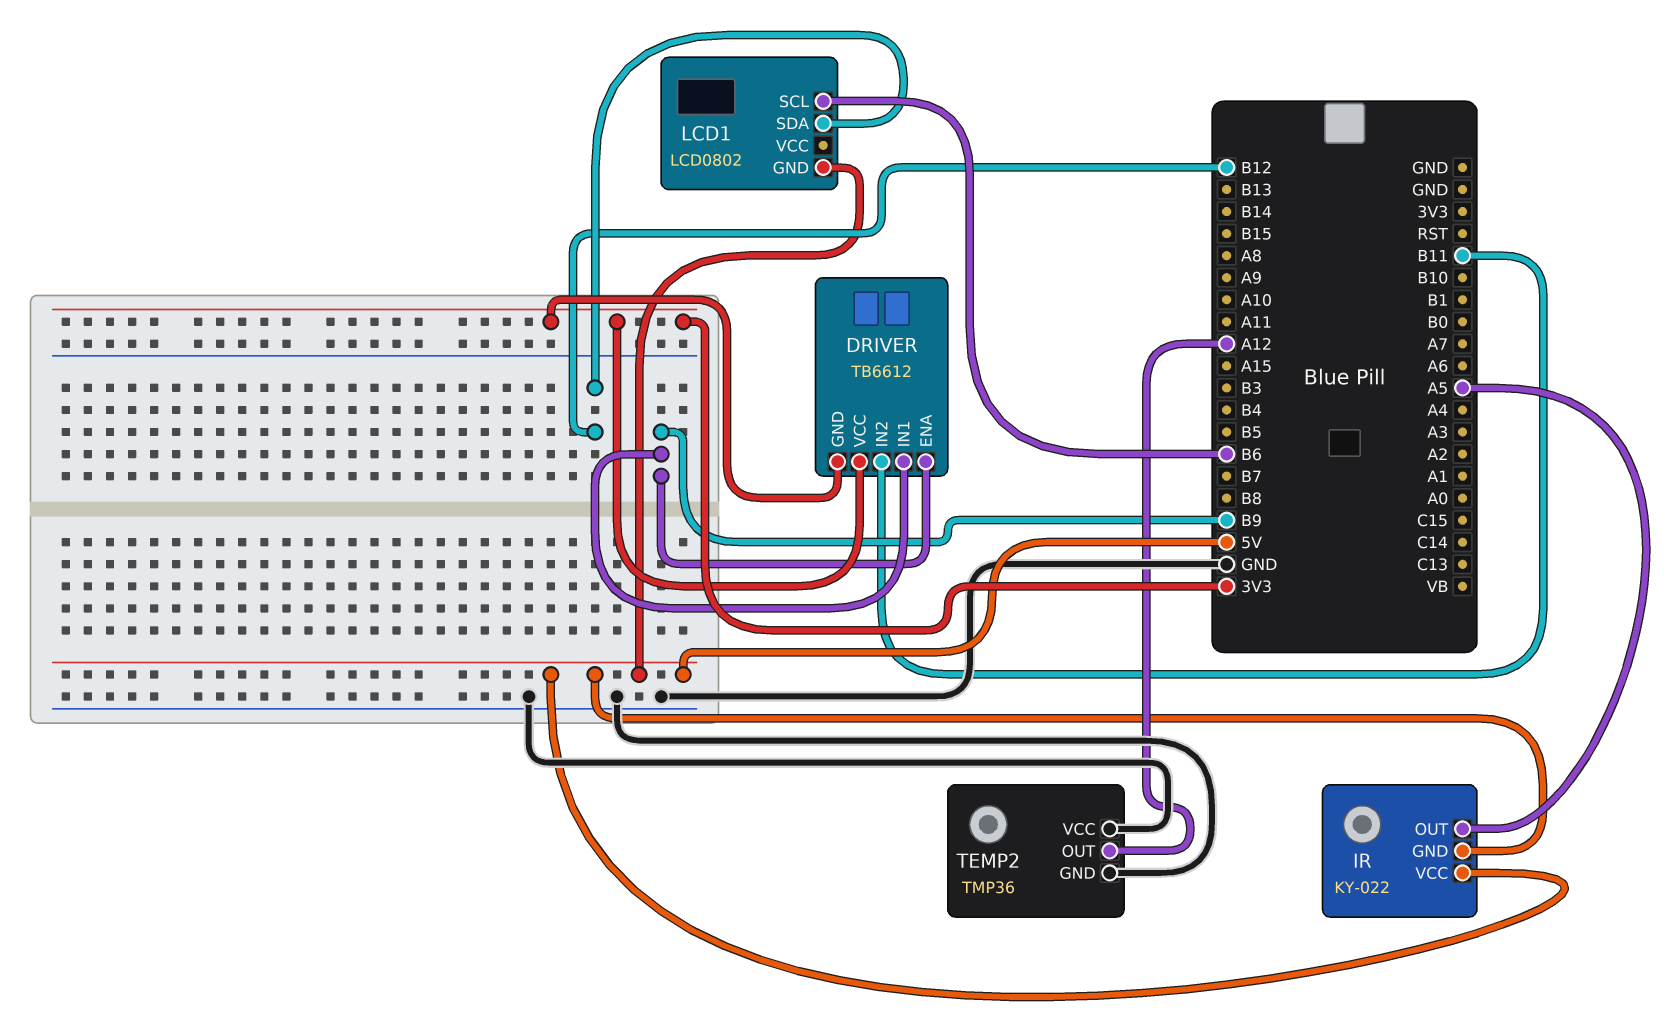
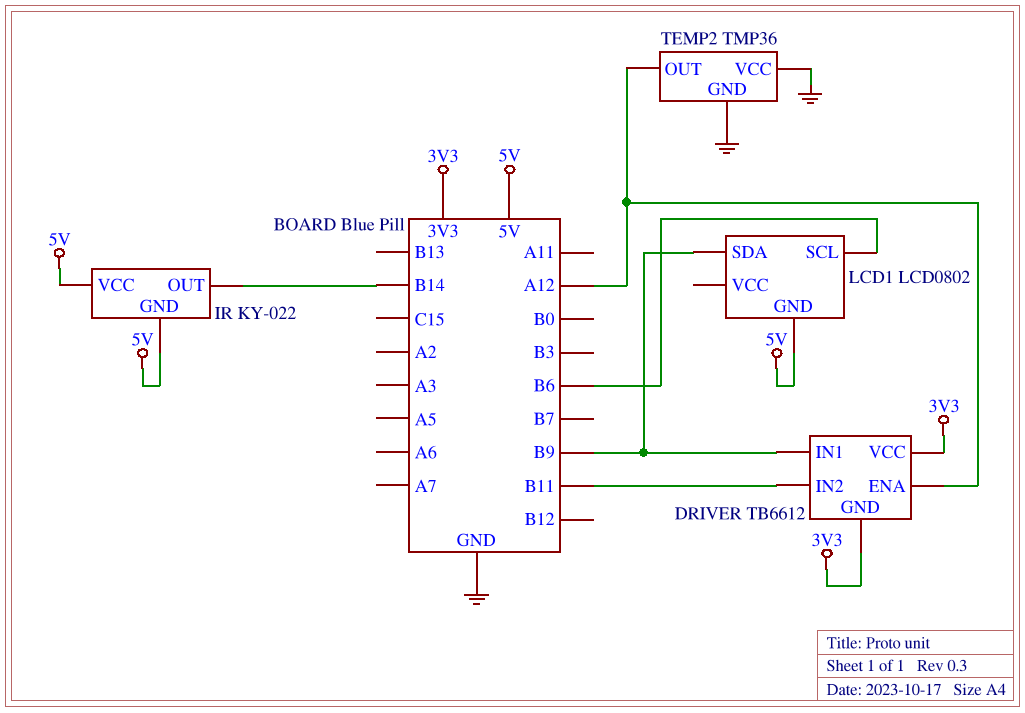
DRIVER pin ENA: B9 -> A12
IR pin OUT: A5 -> B14
LCD1 pin SDA: B12 -> B9

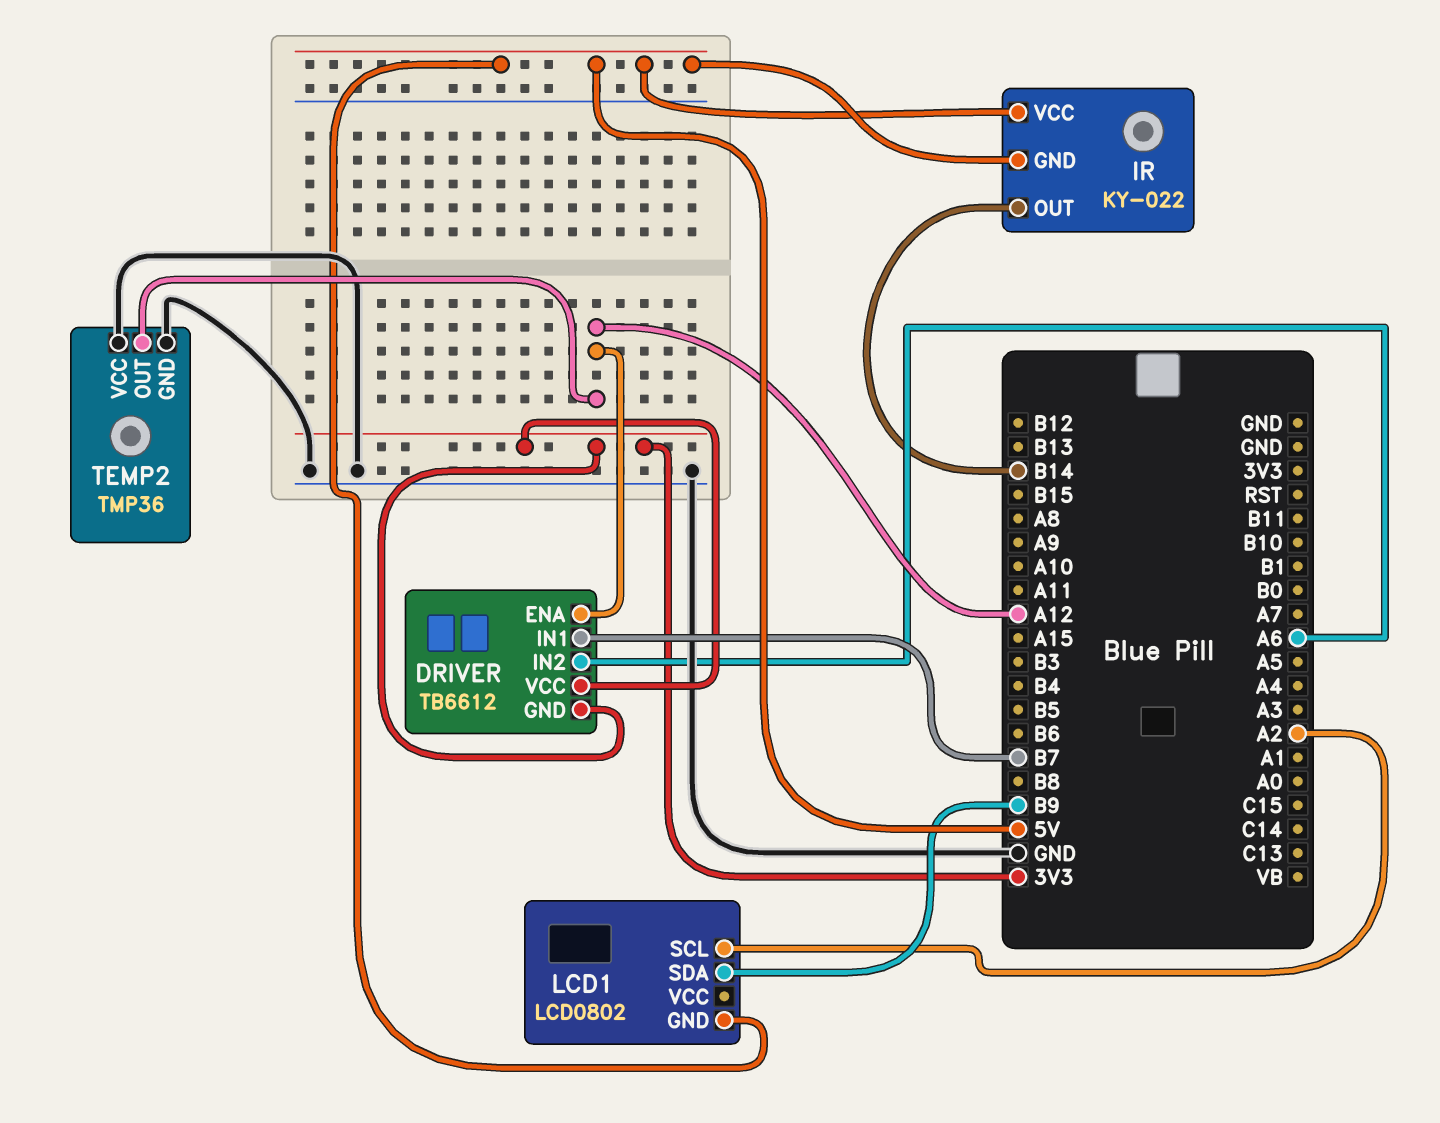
DRIVER pin IN1: B9 -> B7
DRIVER pin IN2: B11 -> A6
LCD1 pin SCL: B6 -> A2

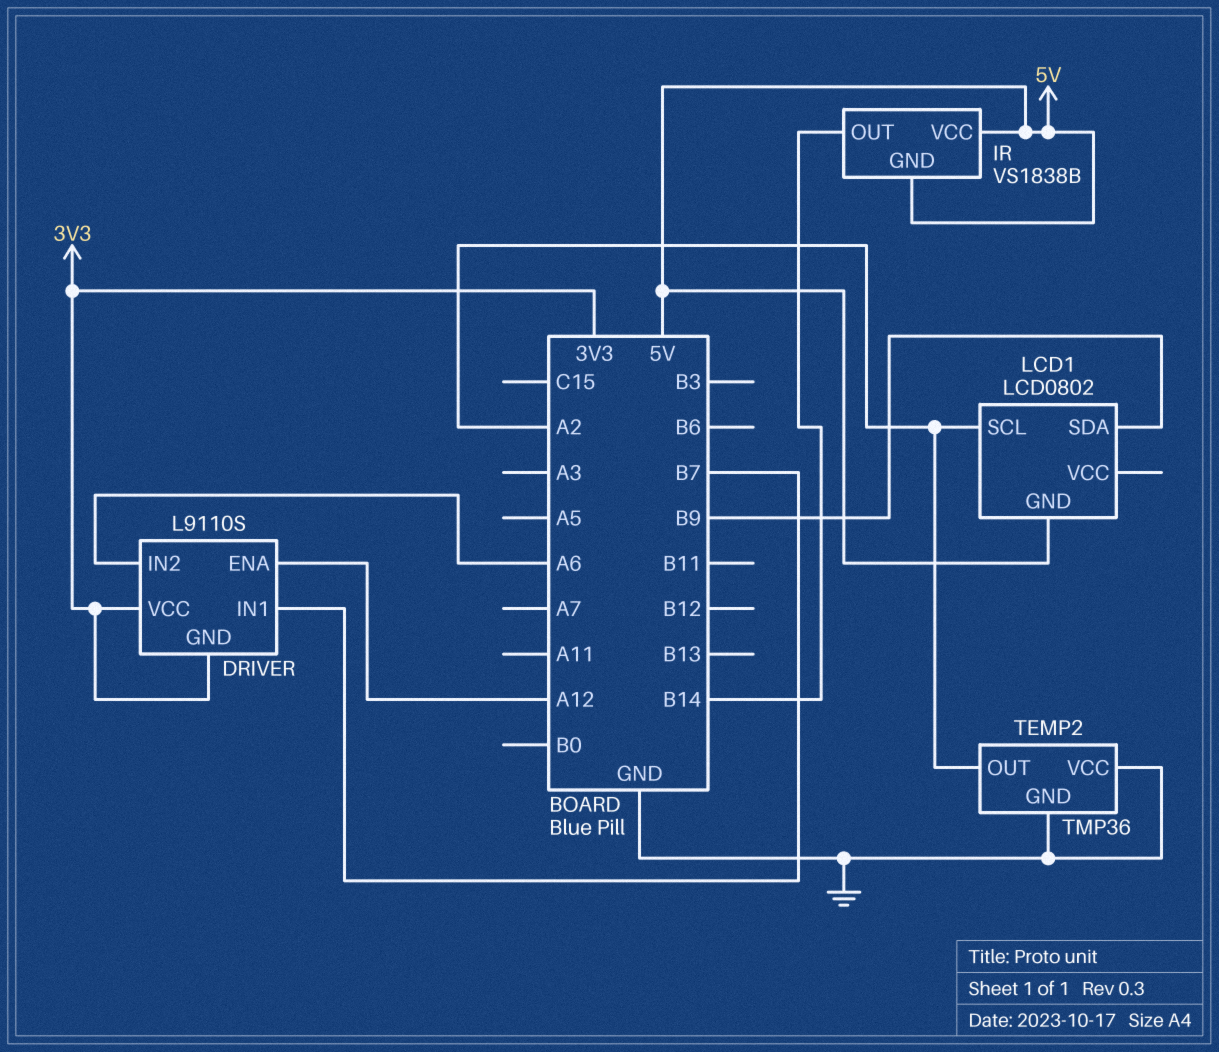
DRIVER: TB6612 -> L9110S
IR: KY-022 -> VS1838B
TEMP2 pin OUT: A12 -> A2

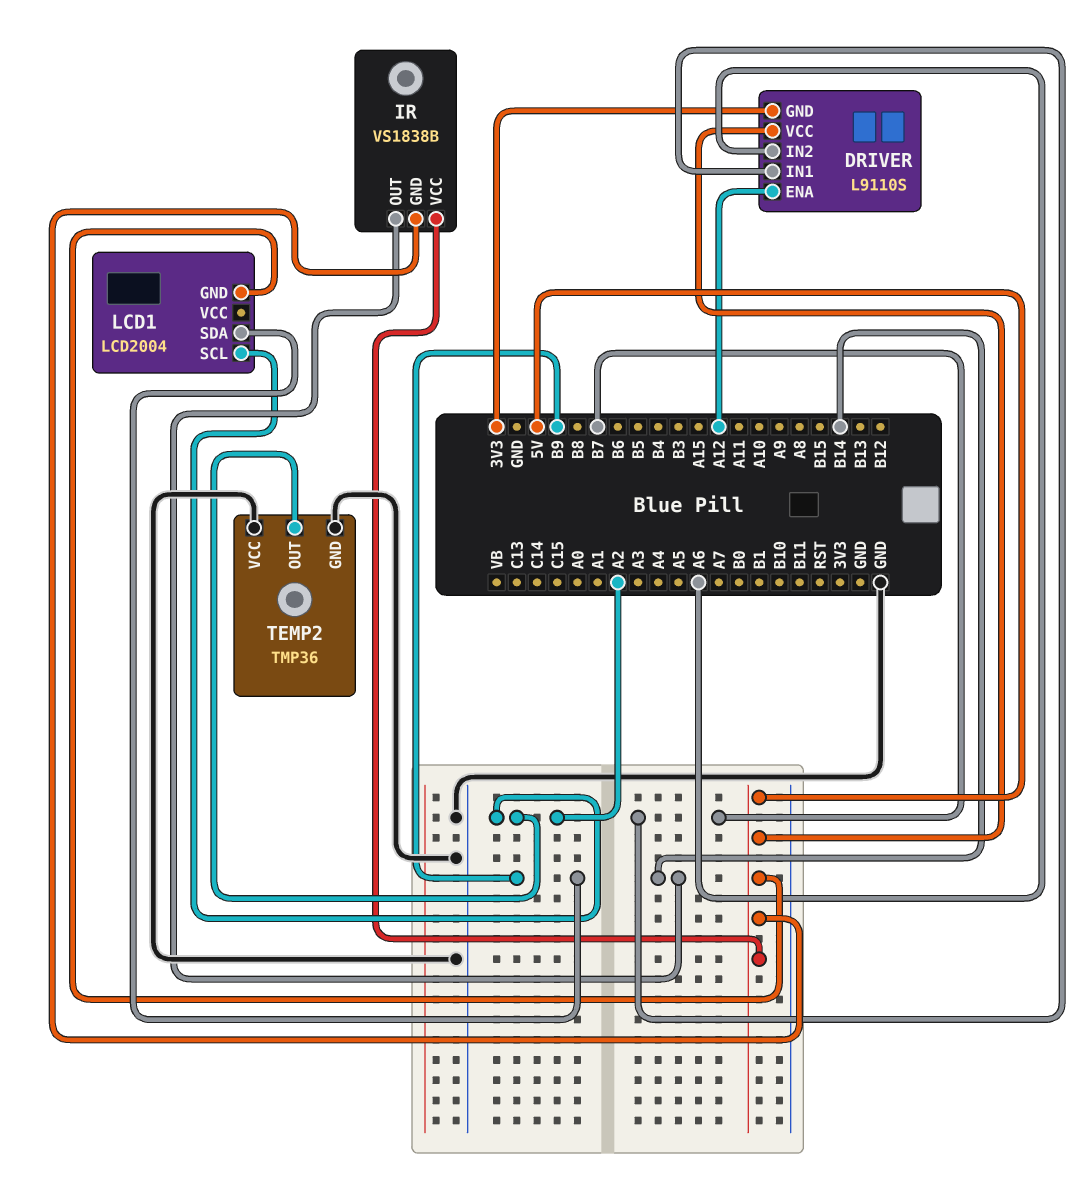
DRIVER pin VCC: 3V3 -> 5V
LCD1: LCD0802 -> LCD2004

